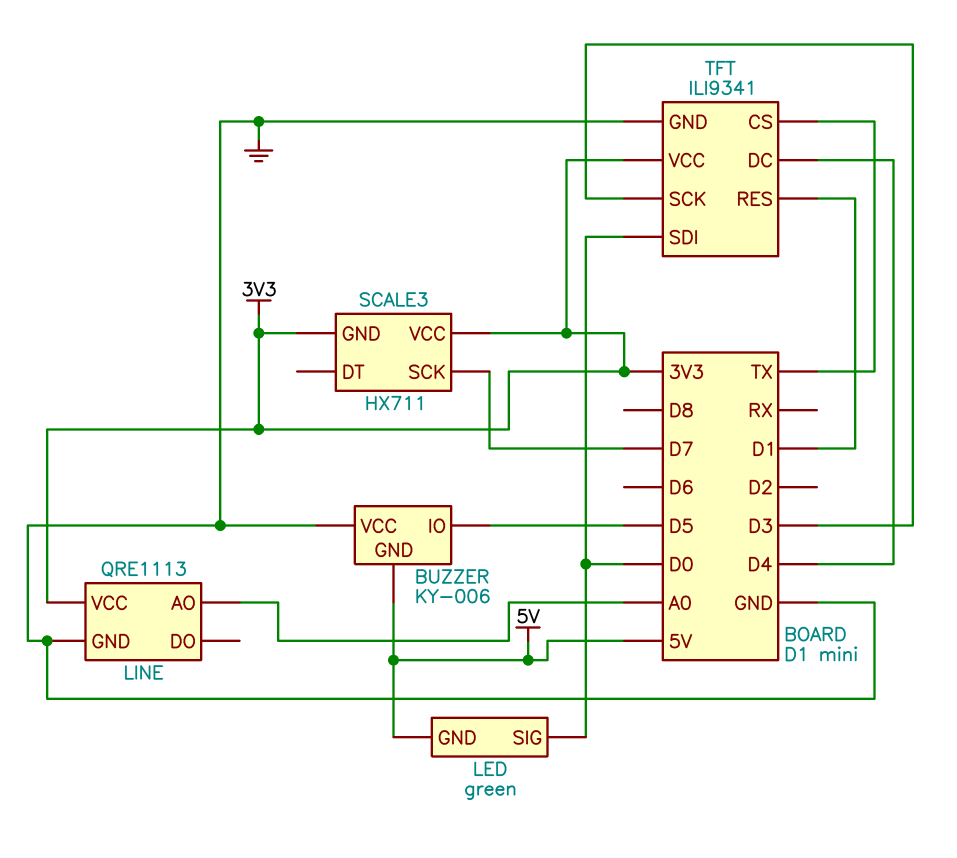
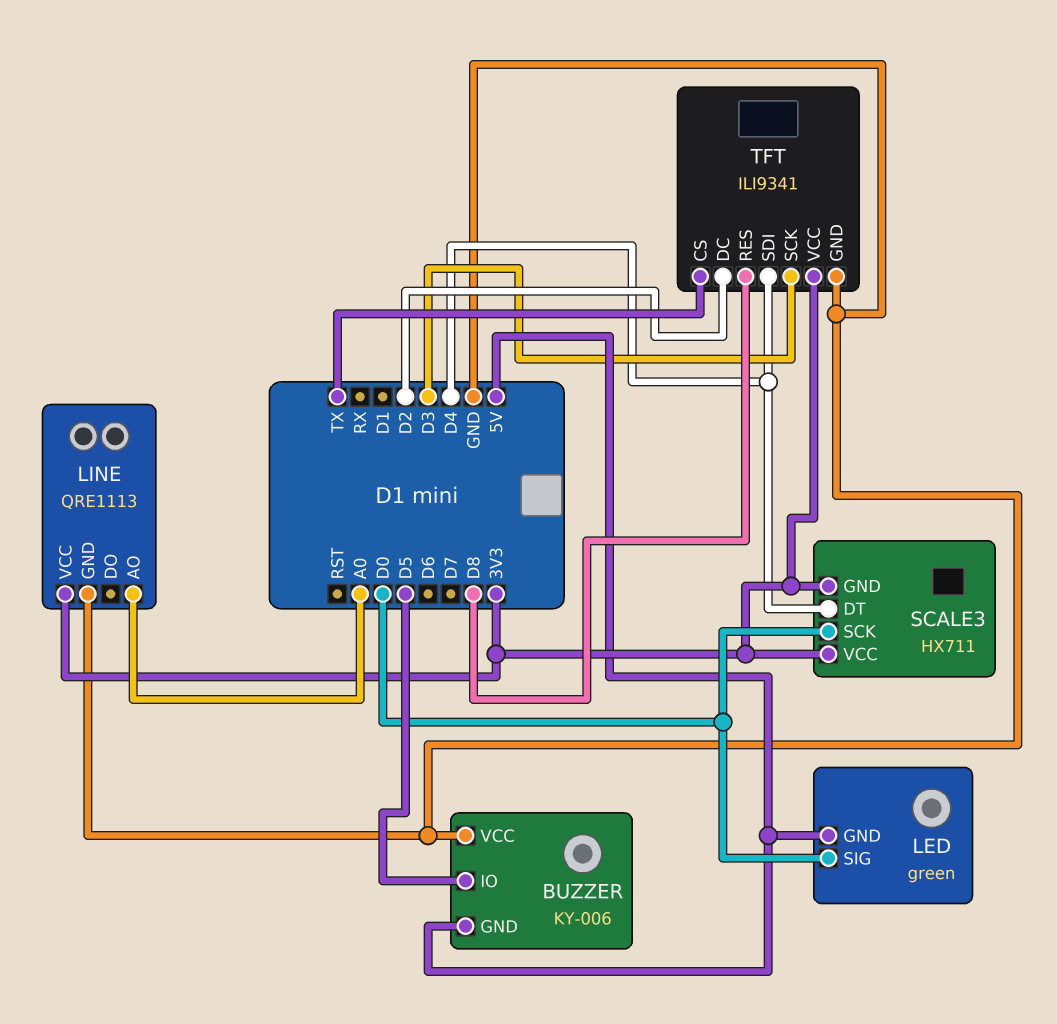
SCALE3 pin DT: none -> D4
SCALE3 pin SCK: D7 -> D0
TFT pin DC: D4 -> D2
TFT pin RES: D1 -> D8
TFT pin SDI: D0 -> D4

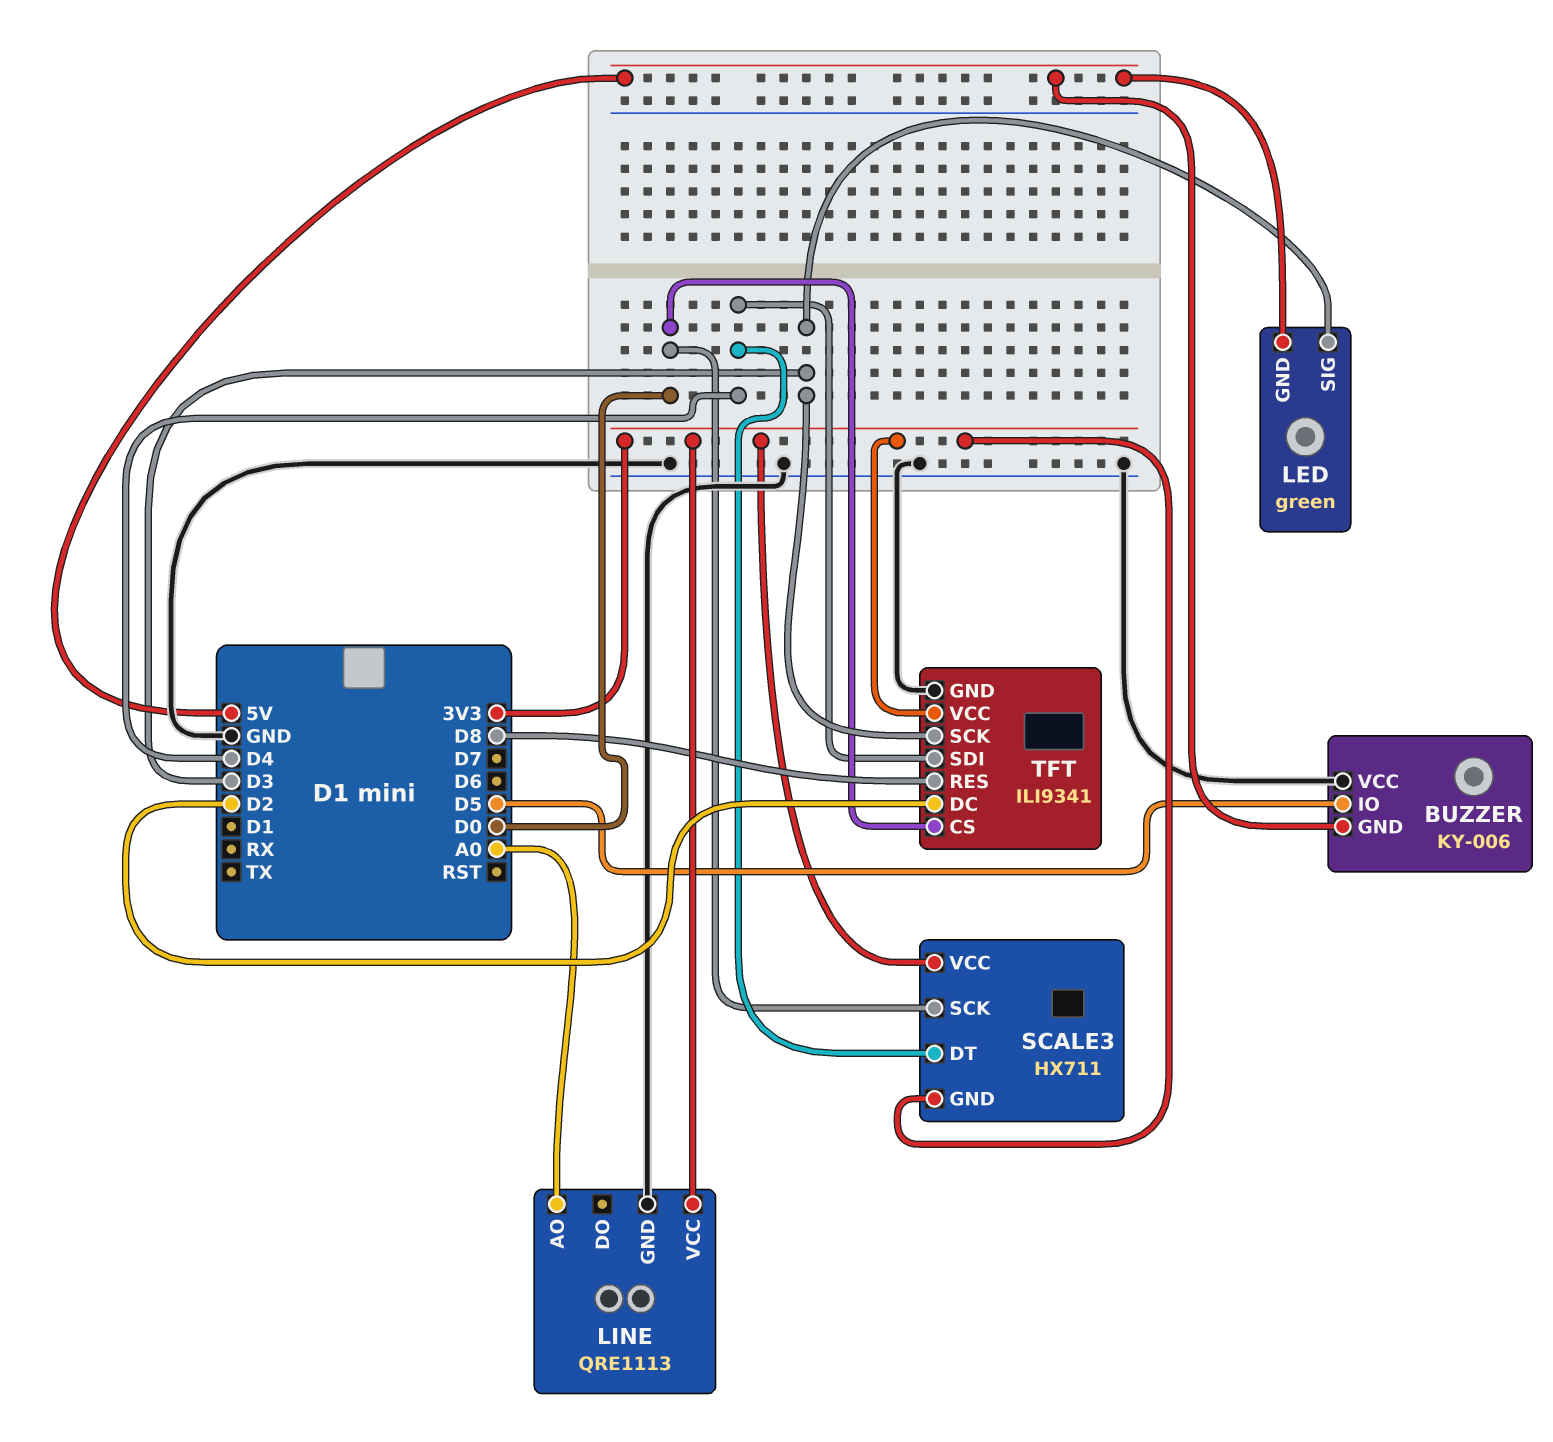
LED pin SIG: D0 -> D3
TFT pin CS: TX -> D0

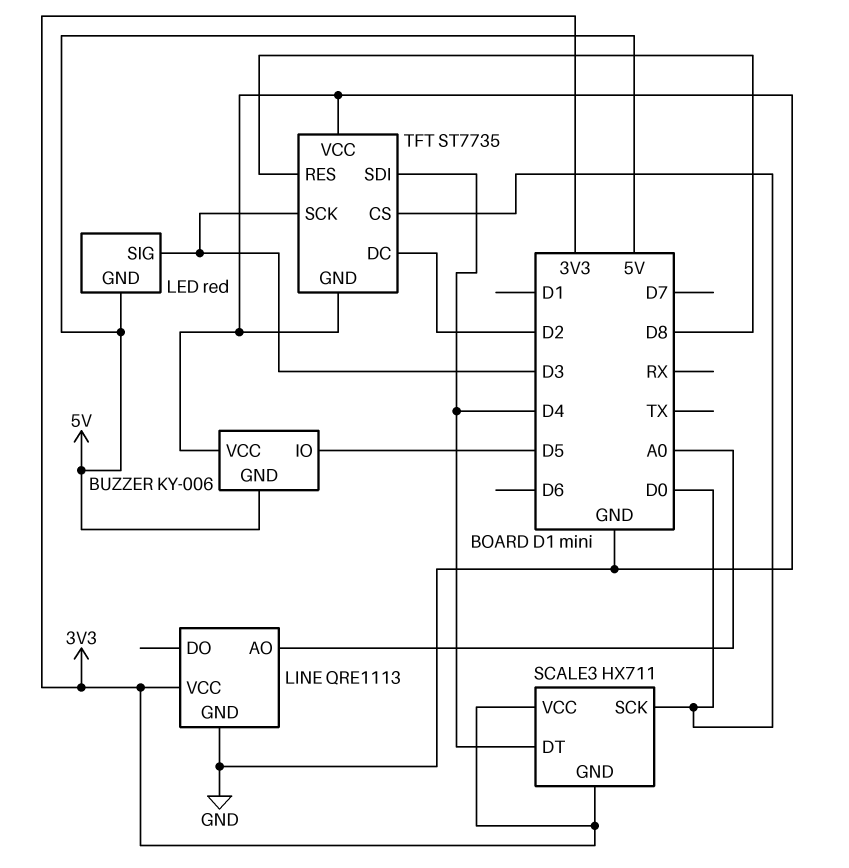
LED: green -> red
TFT: ILI9341 -> ST7735
TFT pin VCC: 3V3 -> GND

